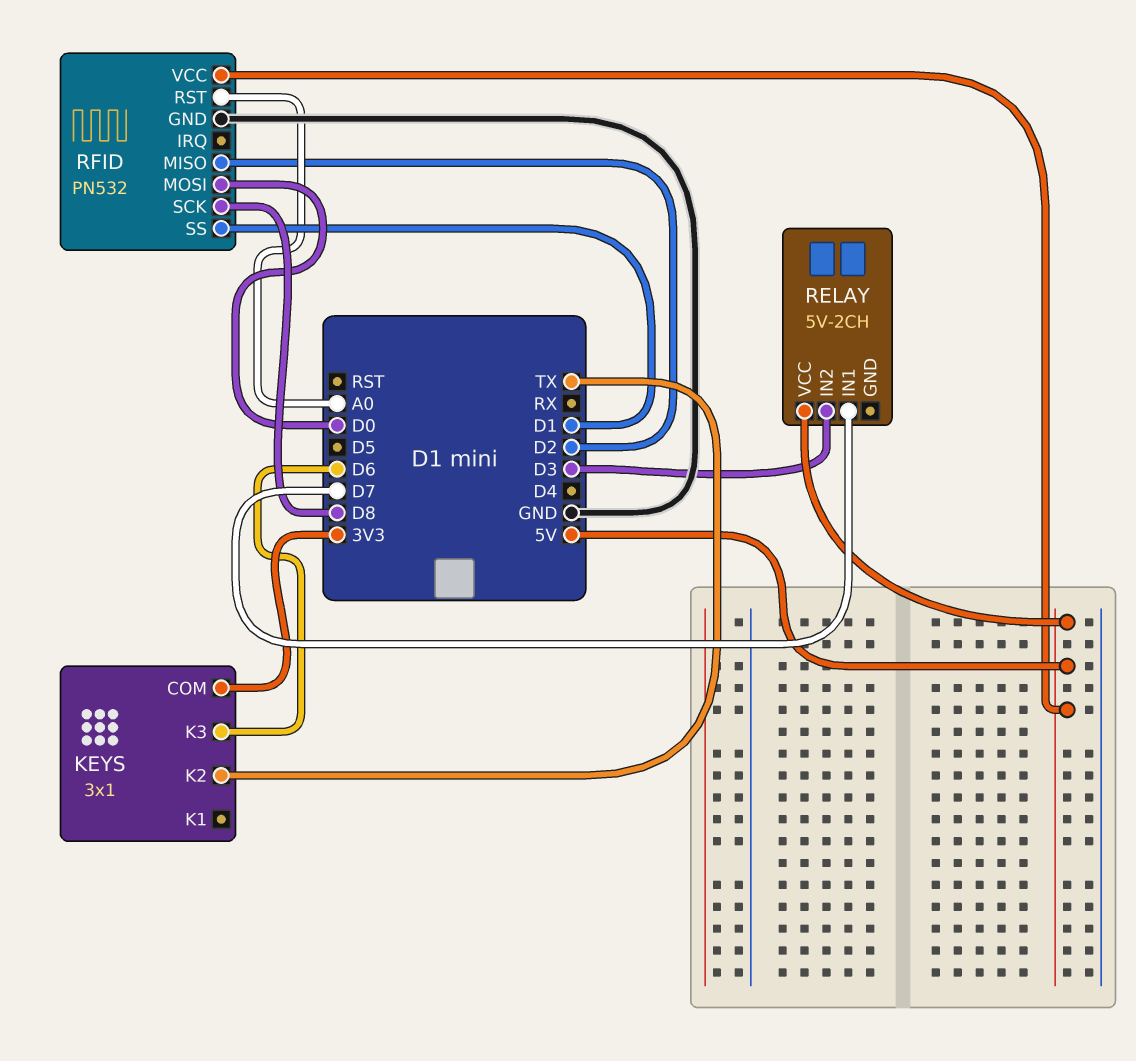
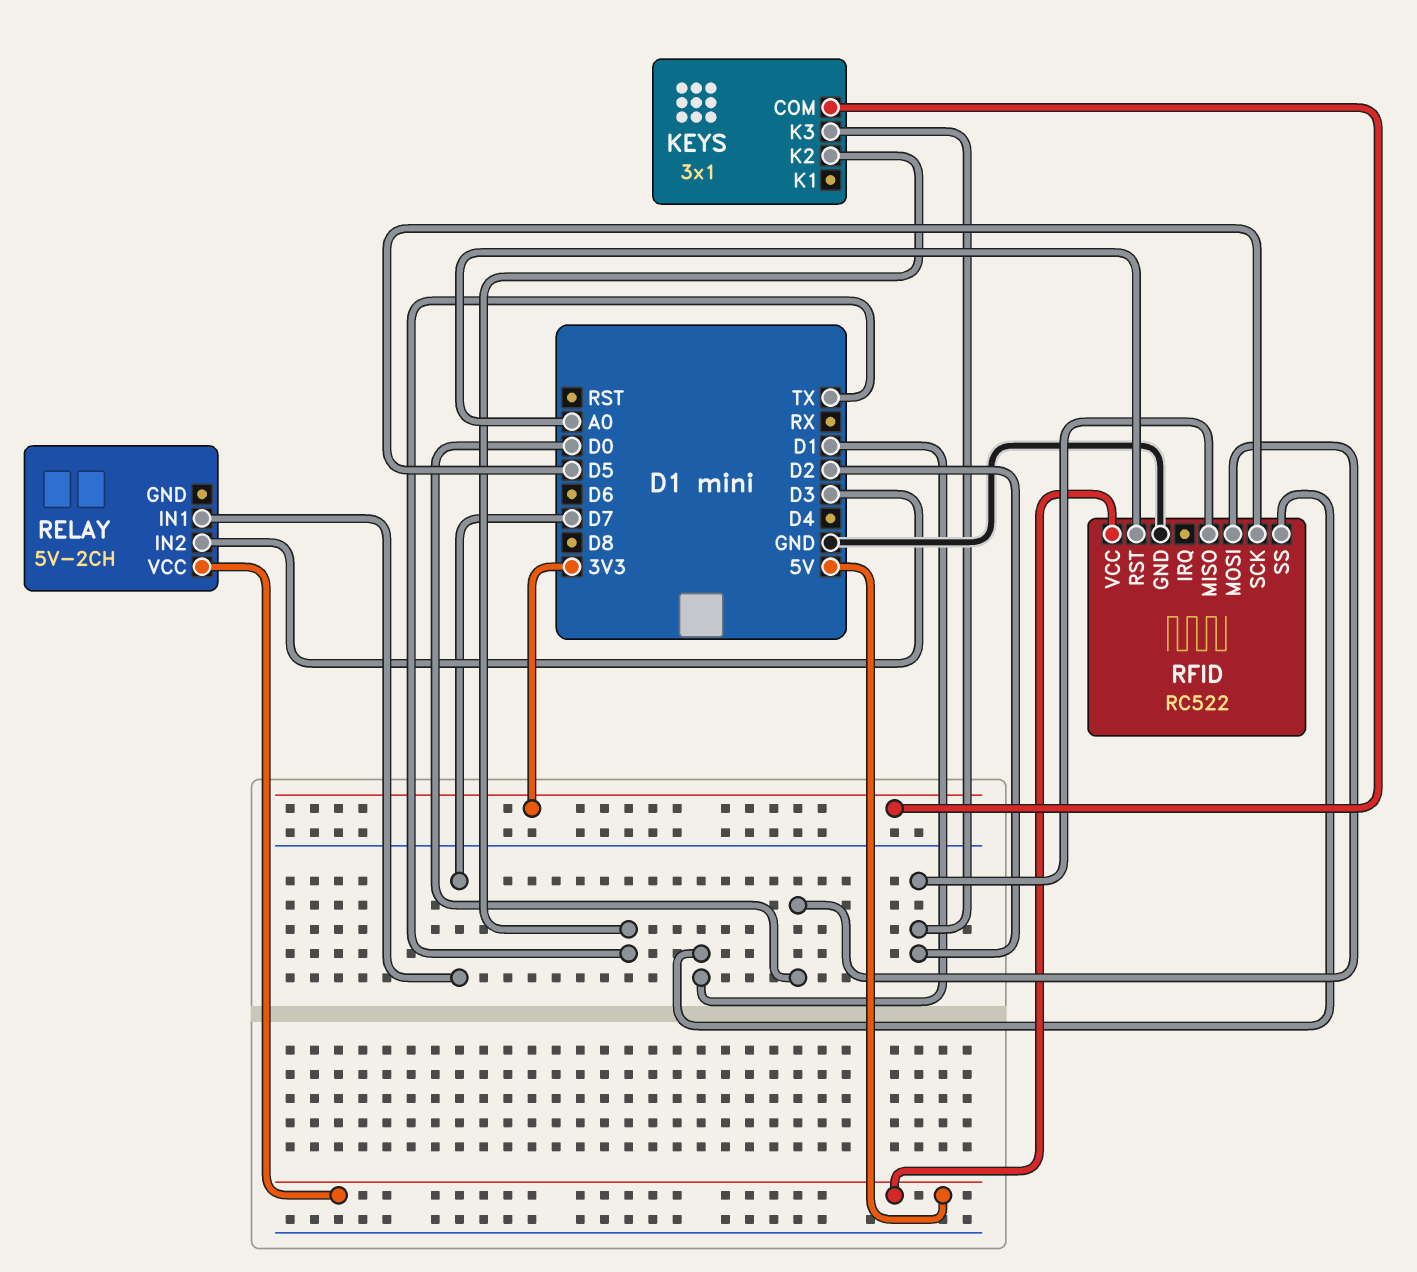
KEYS pin K3: D6 -> D2
RFID: PN532 -> RC522
RFID pin SCK: D8 -> D5

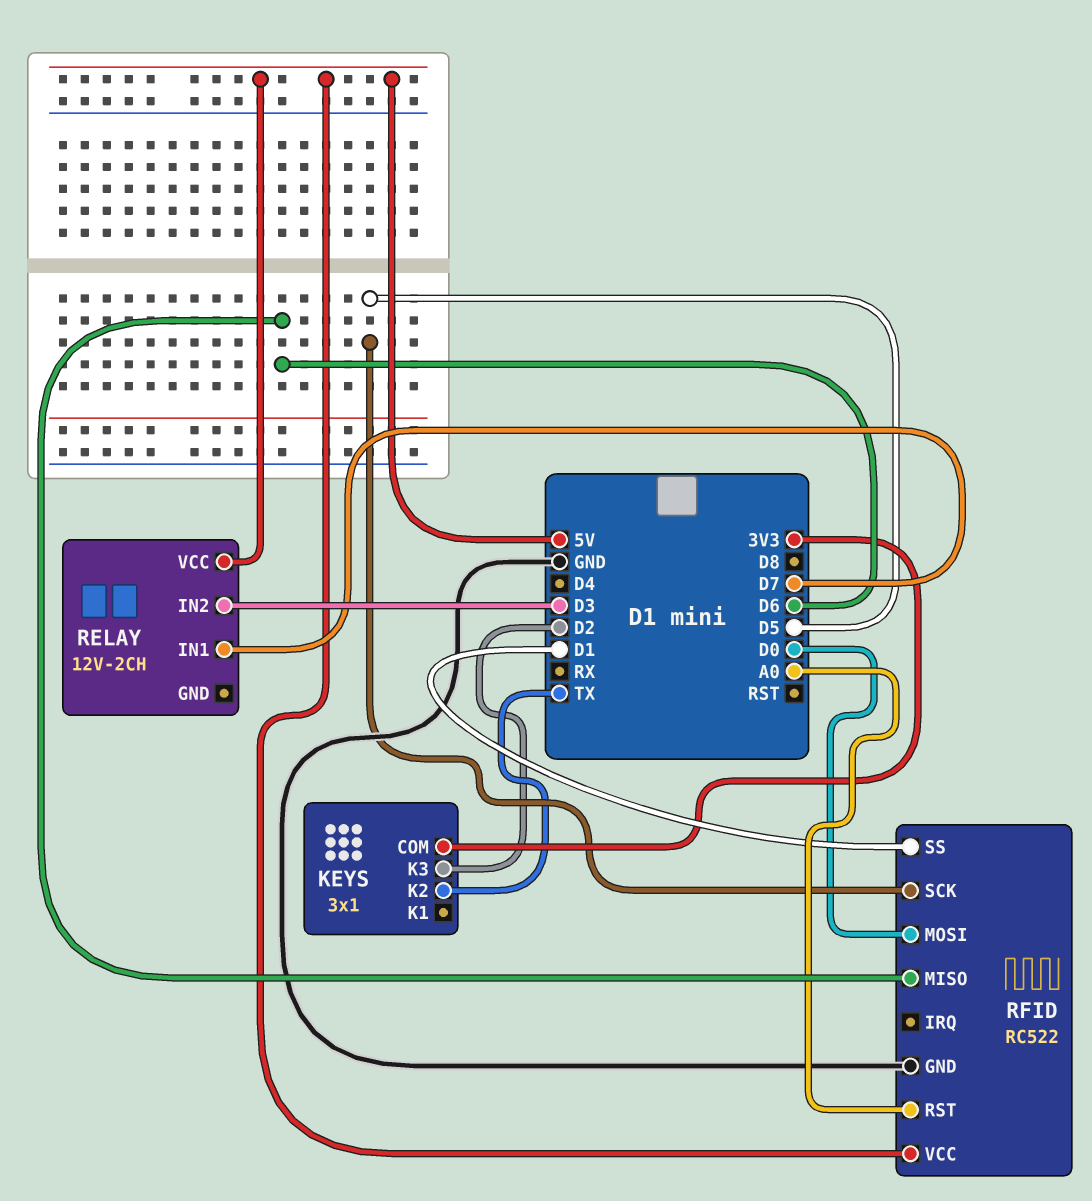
RELAY: 5V-2CH -> 12V-2CH
RFID pin MISO: D2 -> D6

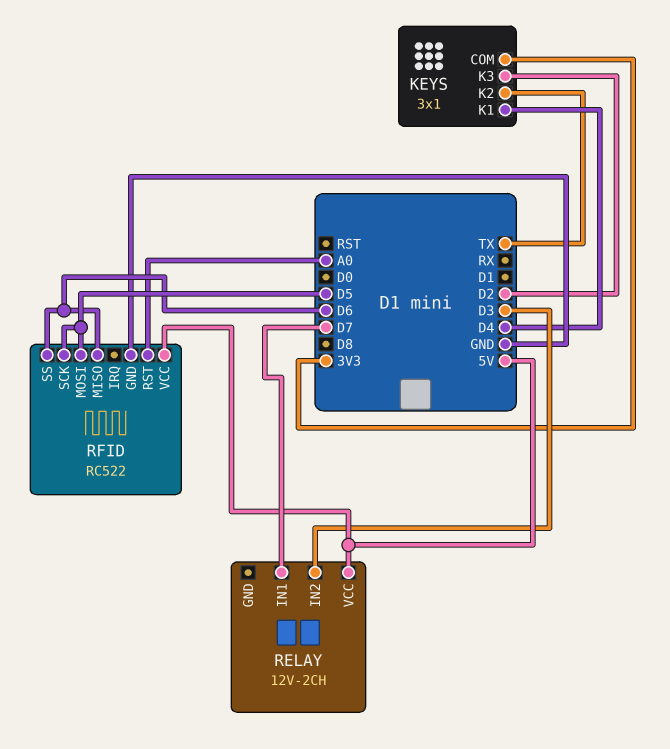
KEYS pin K1: none -> D4
RFID pin MOSI: D0 -> D5
RFID pin SS: D1 -> D6

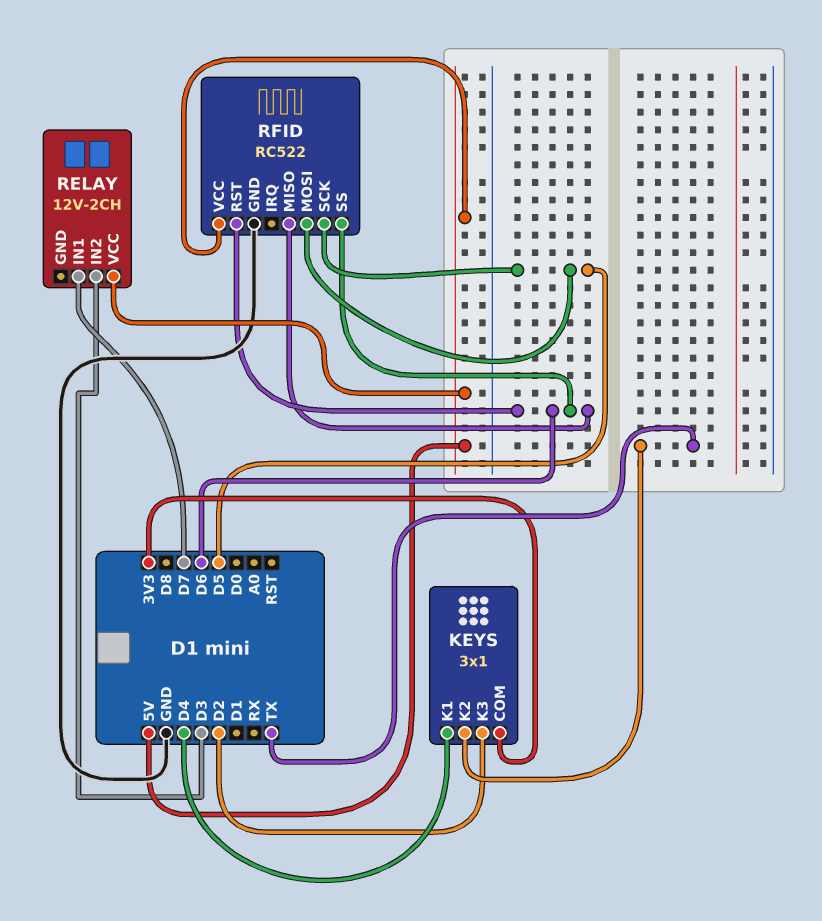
RFID pin RST: A0 -> D6

